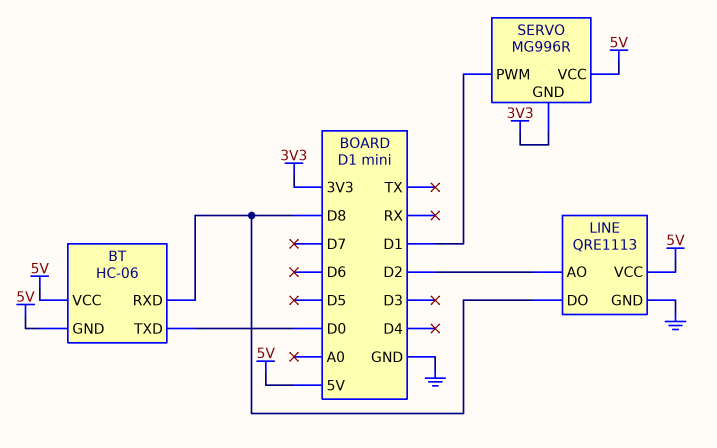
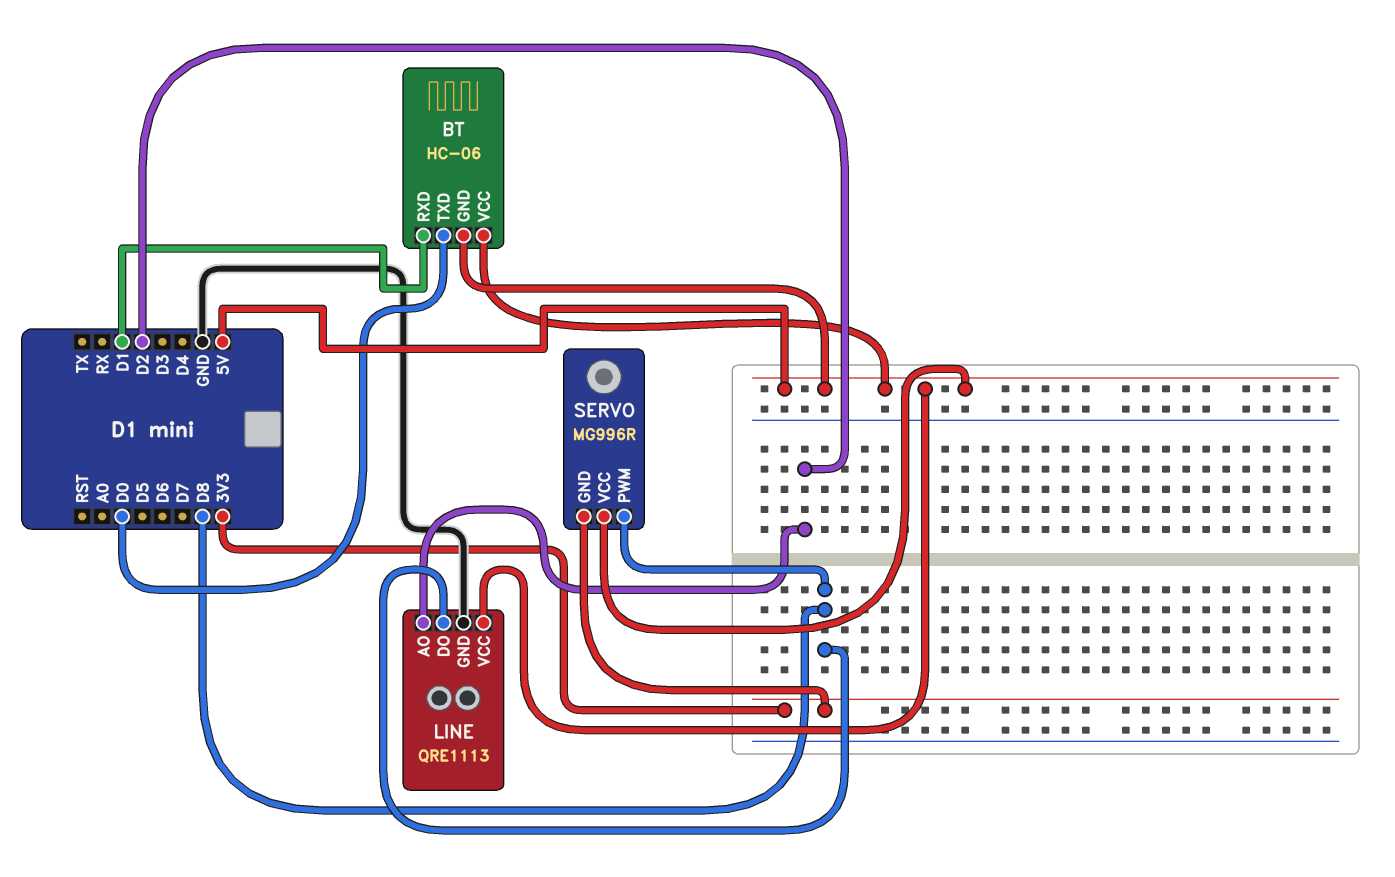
BT pin RXD: D8 -> D1
SERVO pin PWM: D1 -> D8

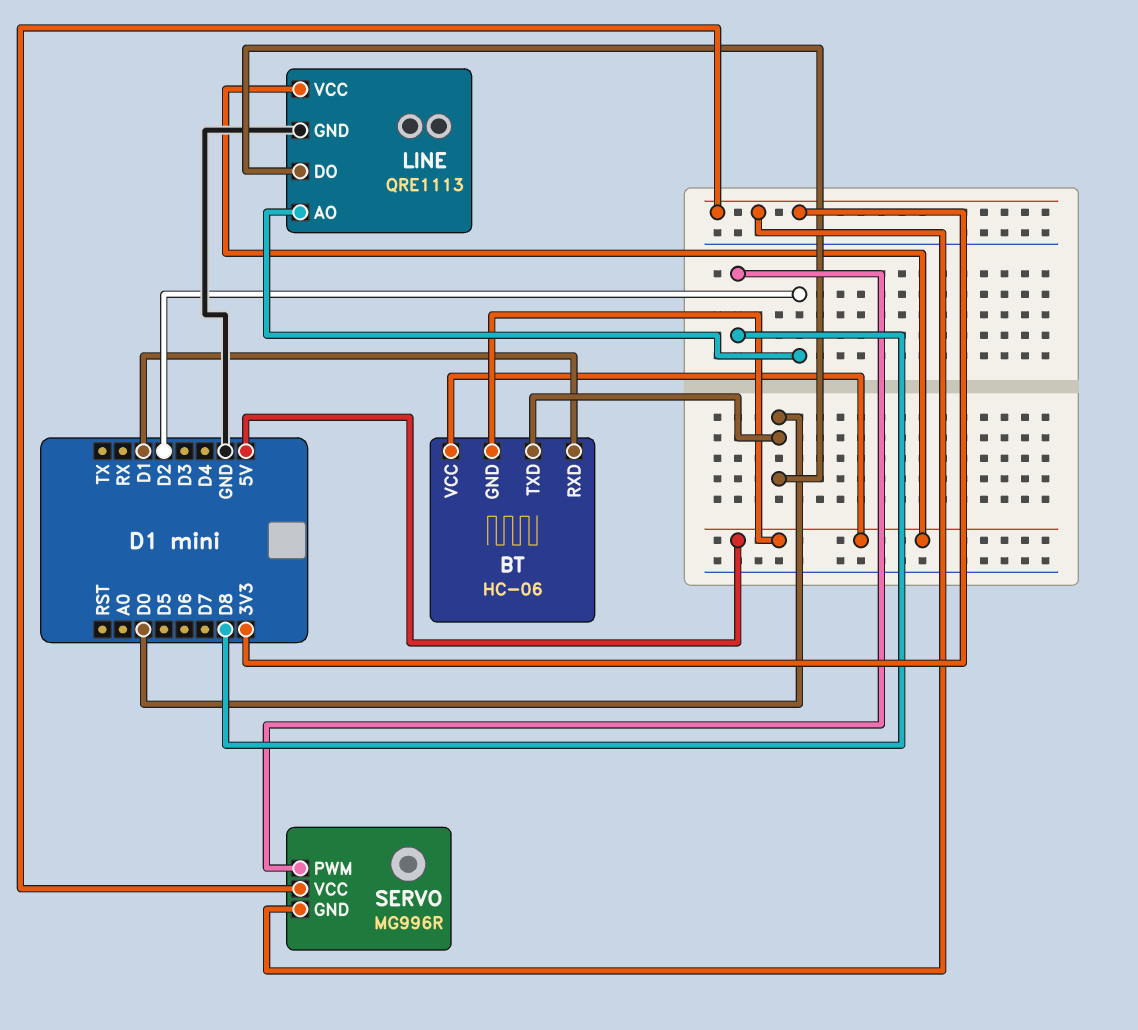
LINE pin DO: D8 -> D0
SERVO pin VCC: 5V -> 3V3

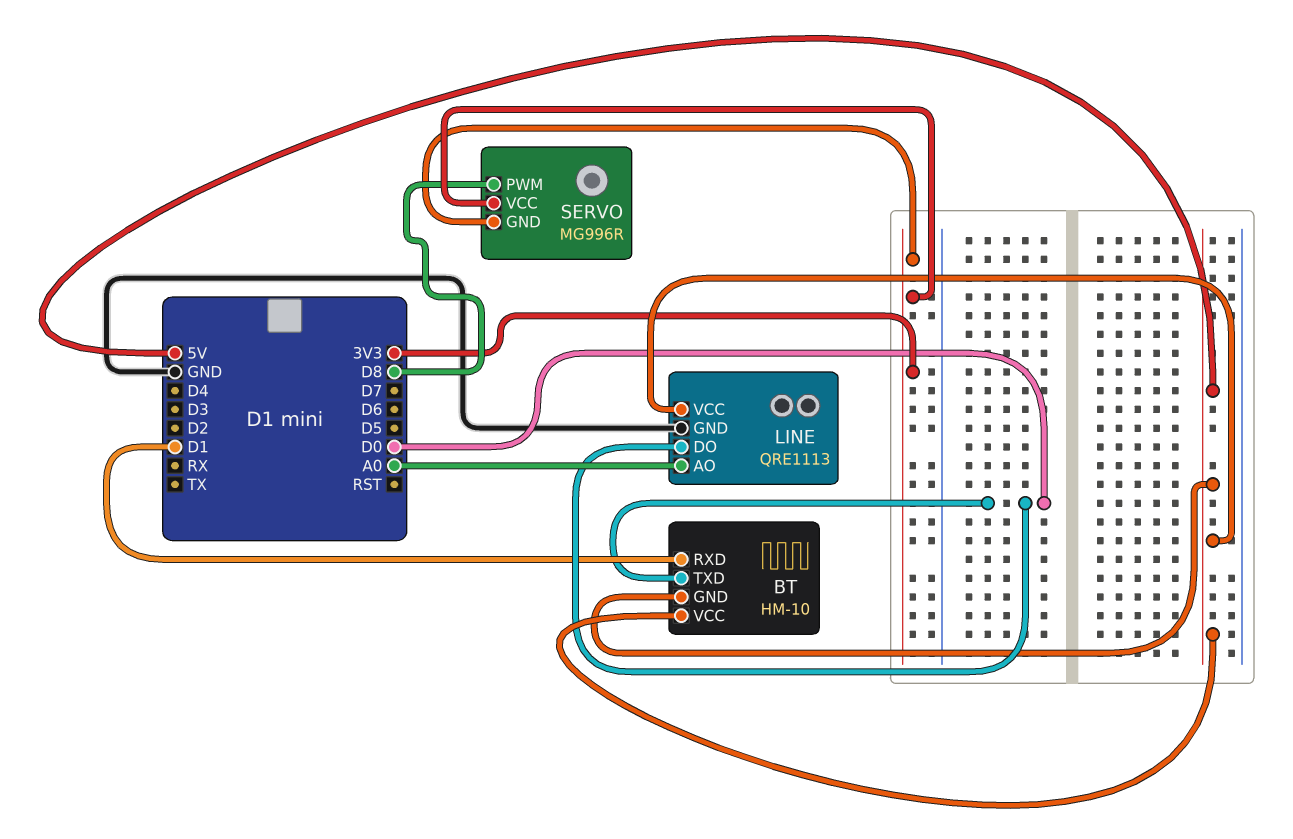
BT: HC-06 -> HM-10
LINE pin AO: D2 -> A0

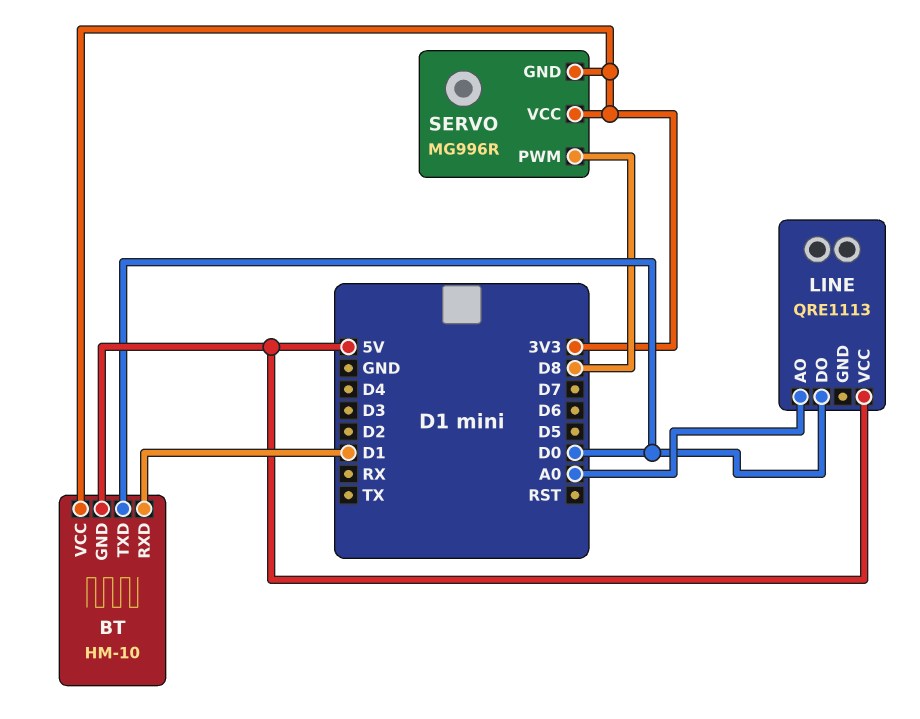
BT pin VCC: 5V -> 3V3
LINE pin GND: GND -> none

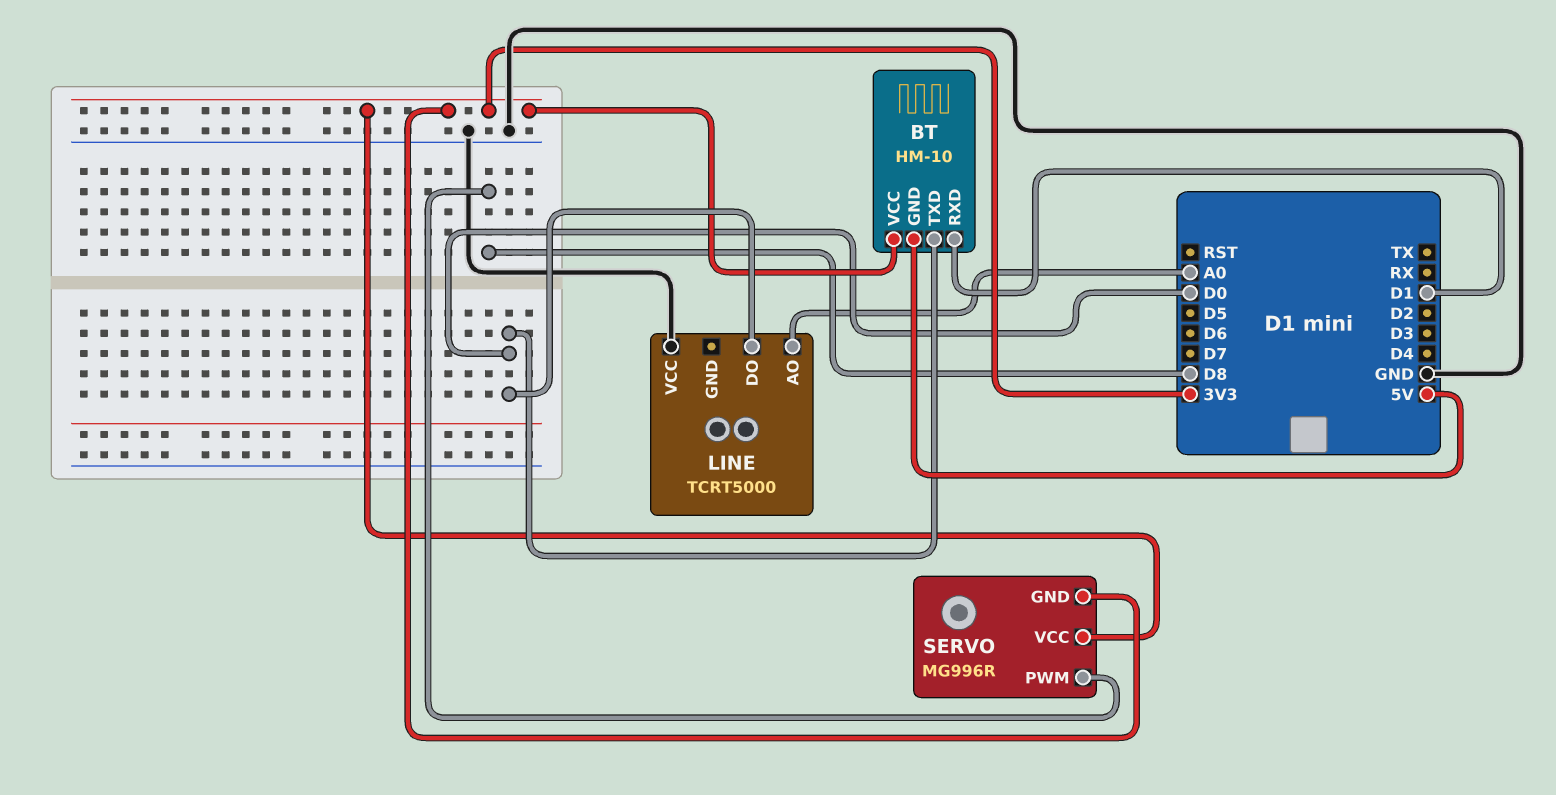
LINE: QRE1113 -> TCRT5000
LINE pin VCC: 5V -> GND

